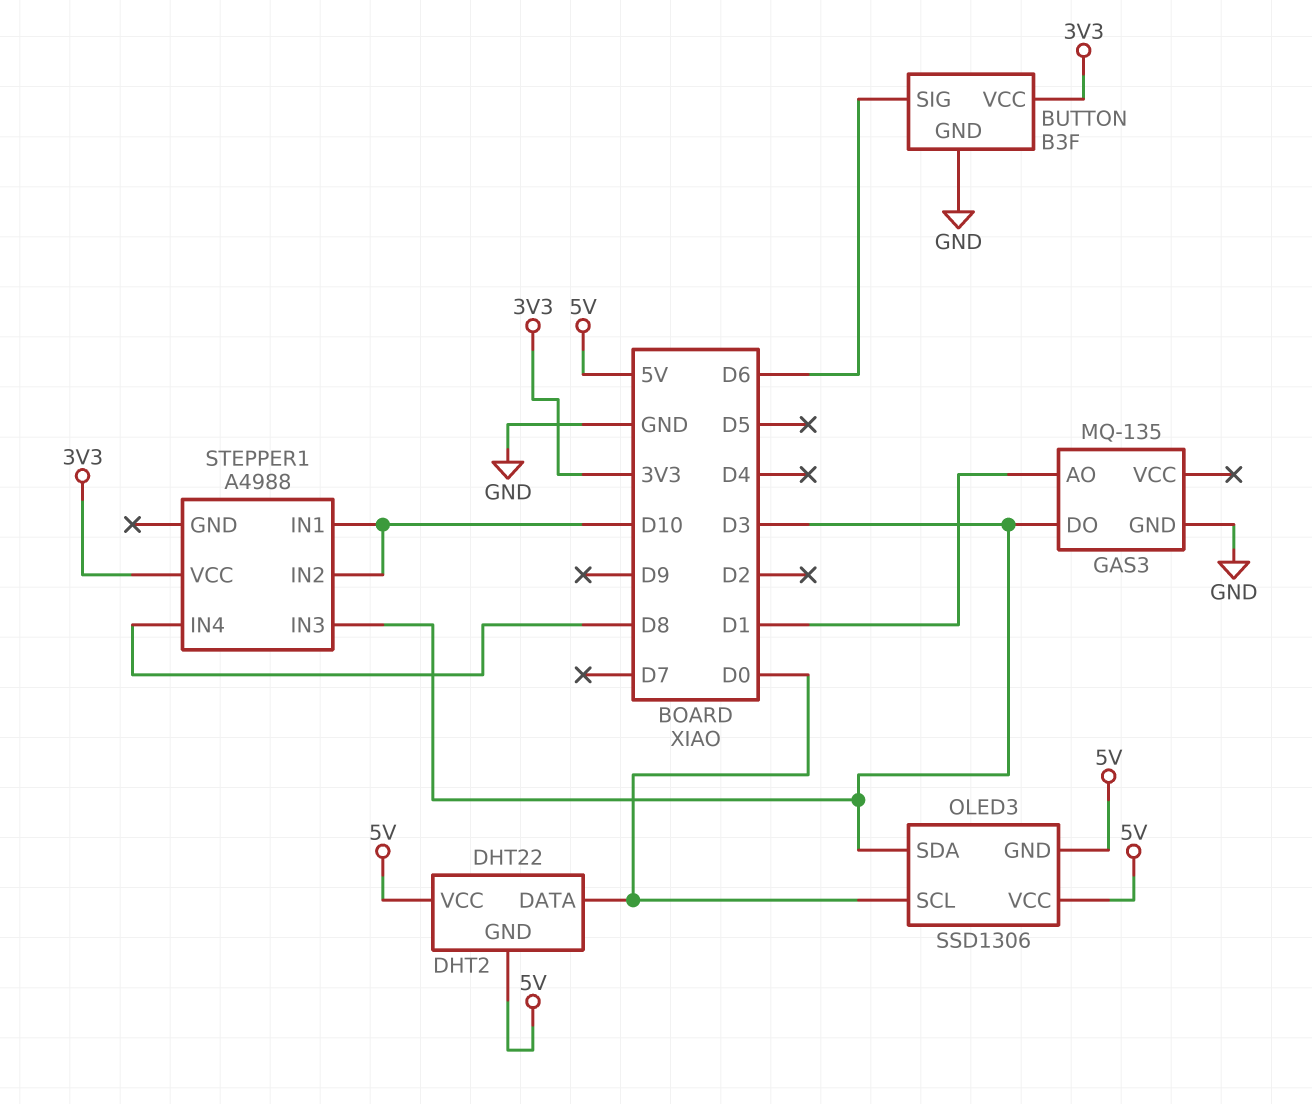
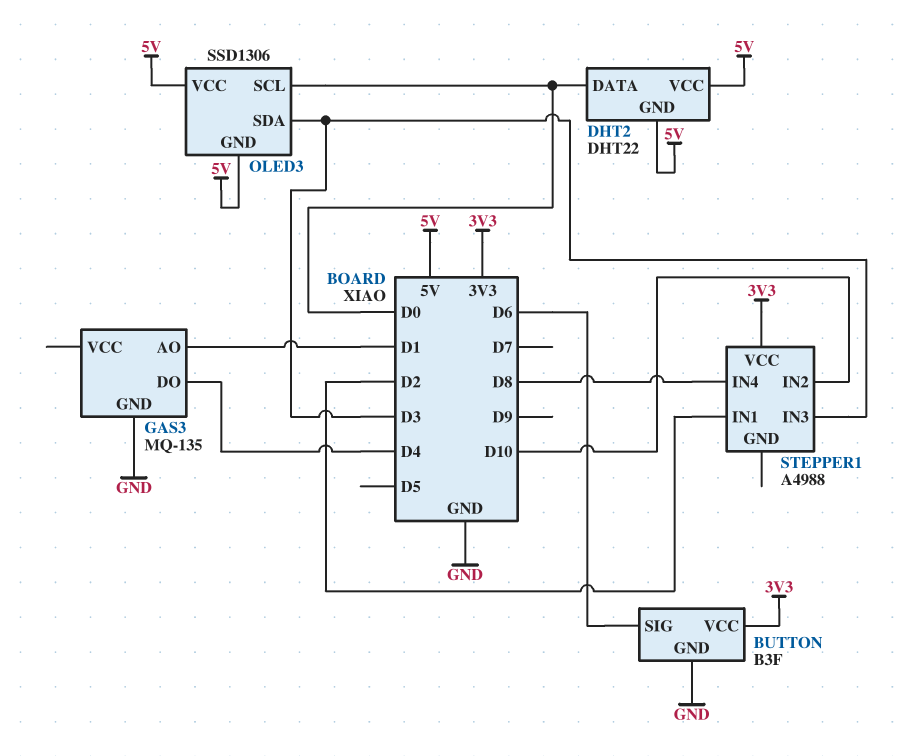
GAS3 pin DO: D3 -> D4
STEPPER1 pin IN1: D10 -> D2

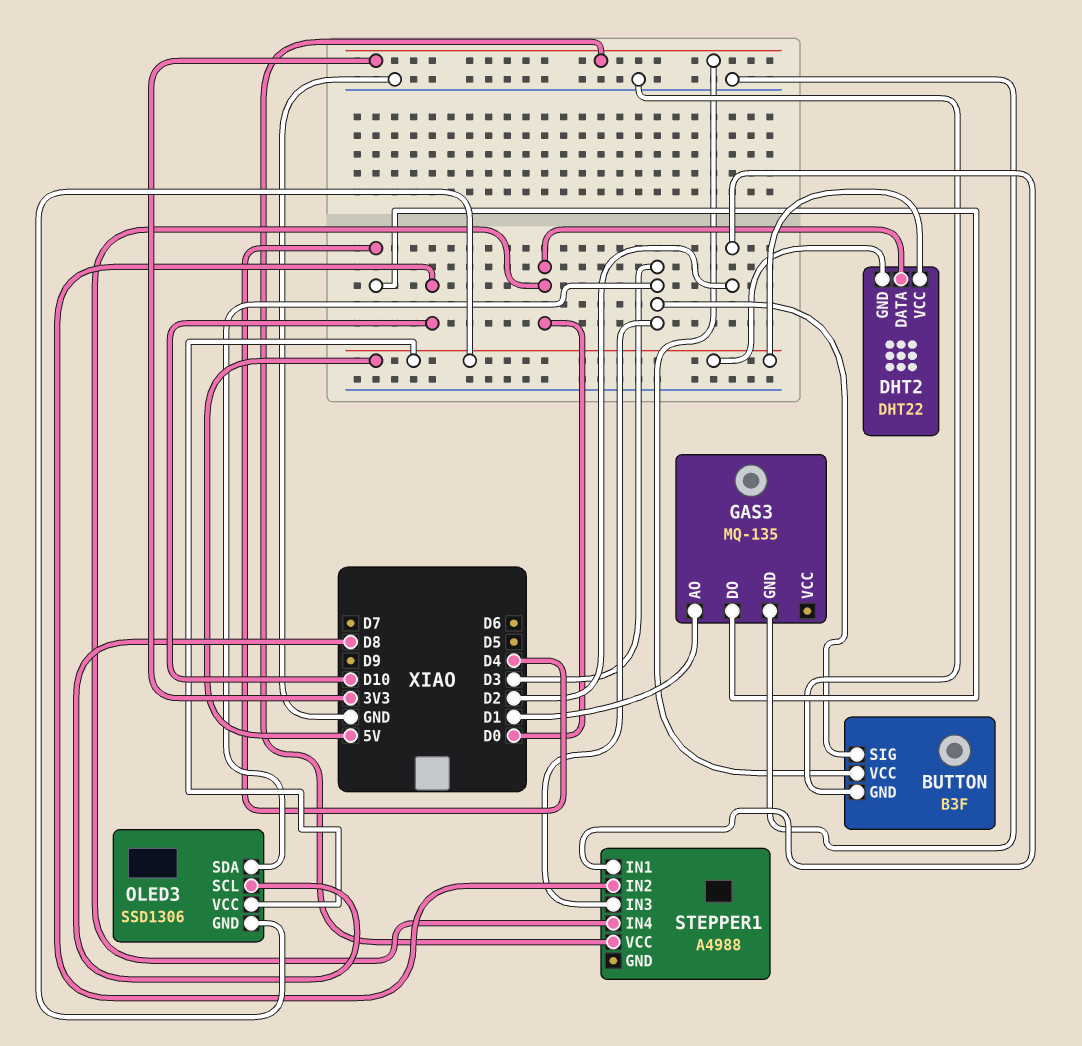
BUTTON pin SIG: D6 -> D3
OLED3 pin SCL: D0 -> D8
STEPPER1 pin IN4: D8 -> D0

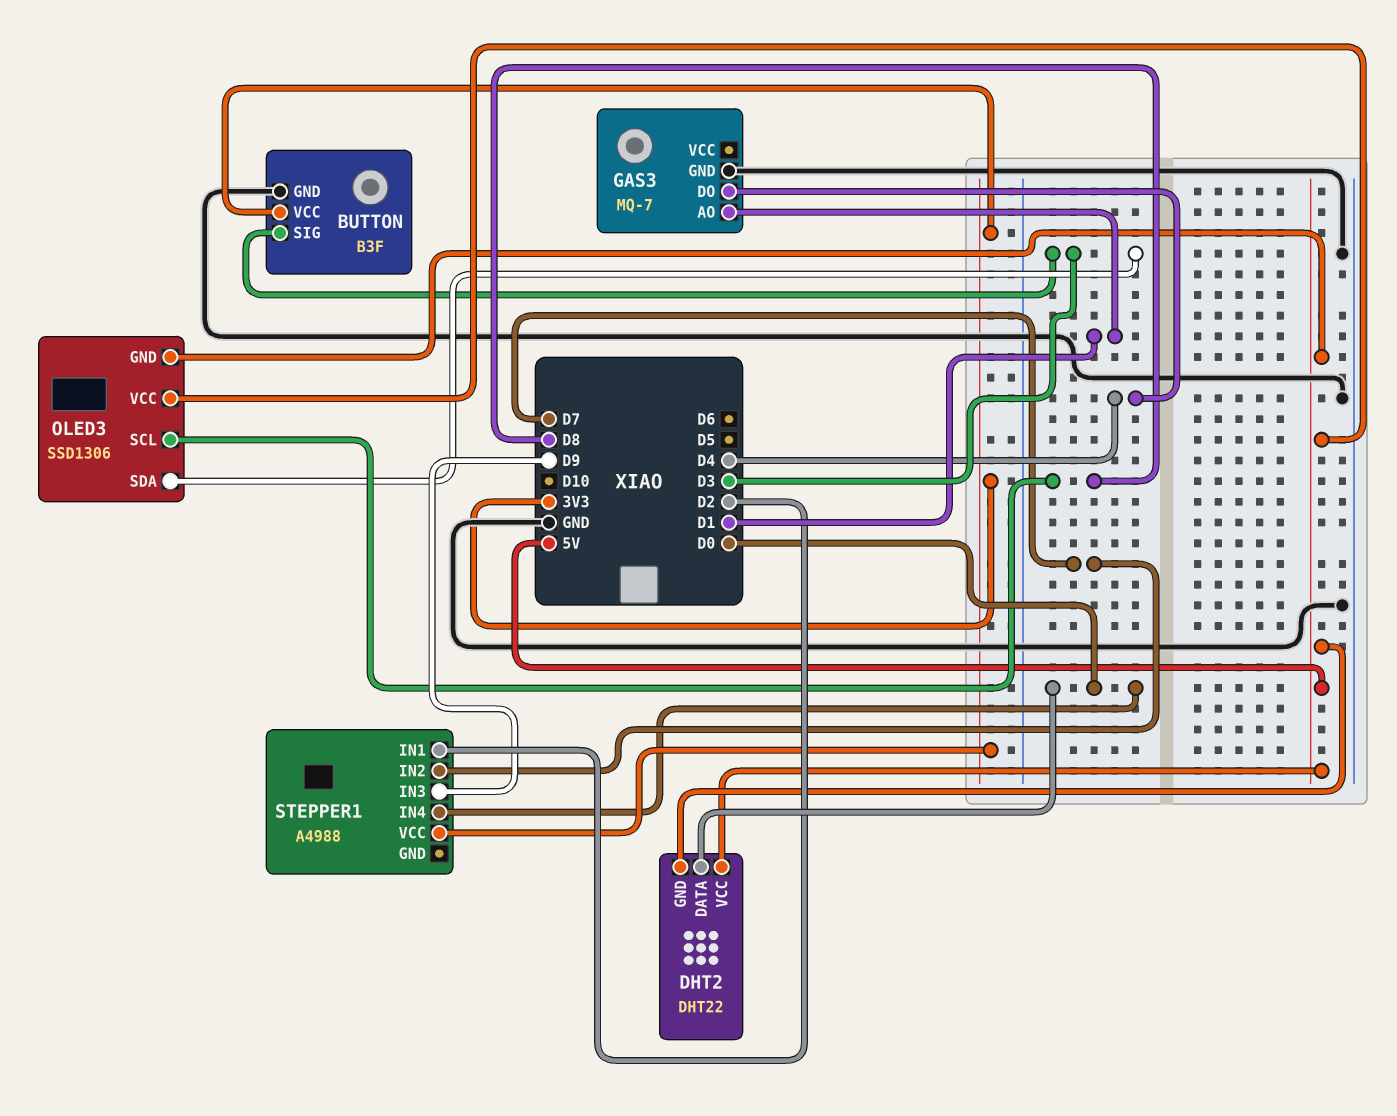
GAS3: MQ-135 -> MQ-7
STEPPER1 pin IN2: D10 -> D7
STEPPER1 pin IN3: D3 -> D9

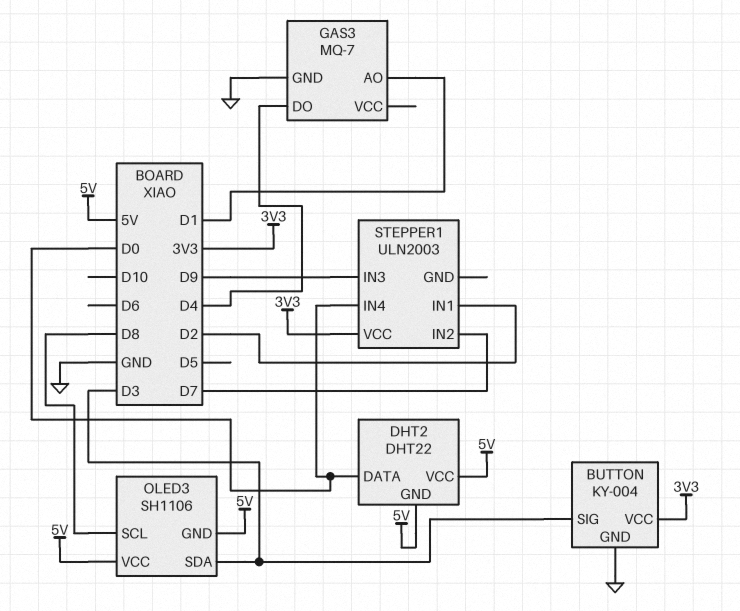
BUTTON: B3F -> KY-004
OLED3: SSD1306 -> SH1106
STEPPER1: A4988 -> ULN2003

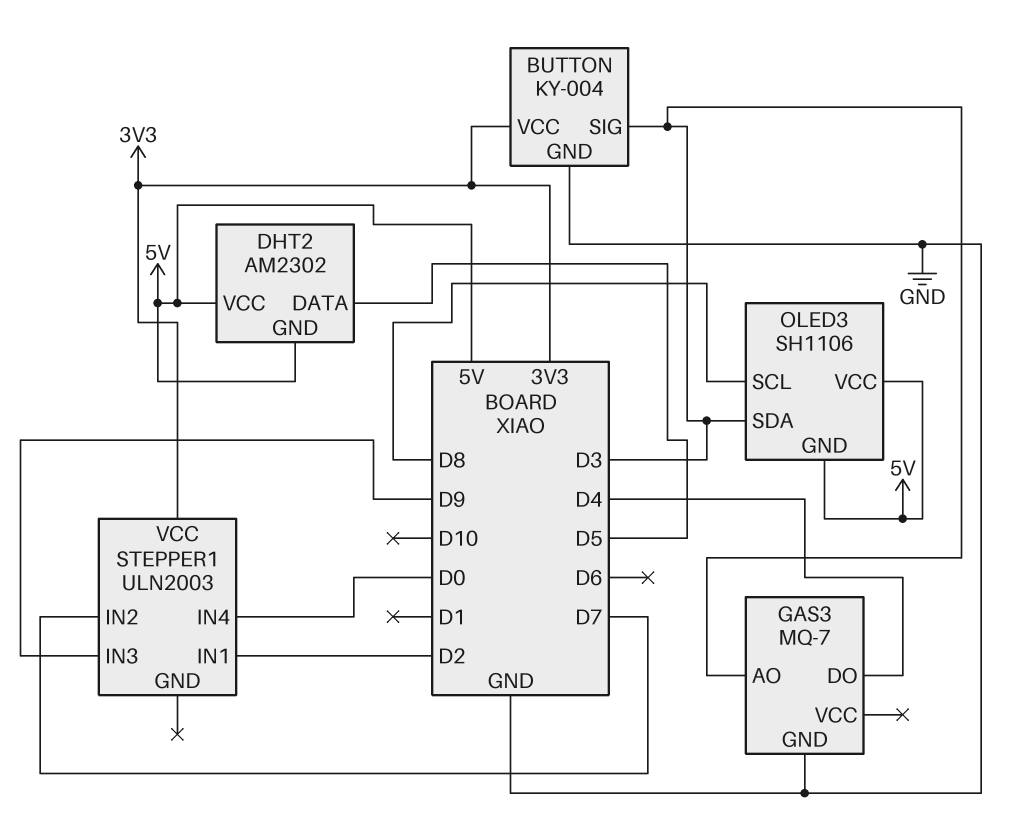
DHT2: DHT22 -> AM2302
DHT2 pin DATA: D0 -> D5
GAS3 pin AO: D1 -> D3

